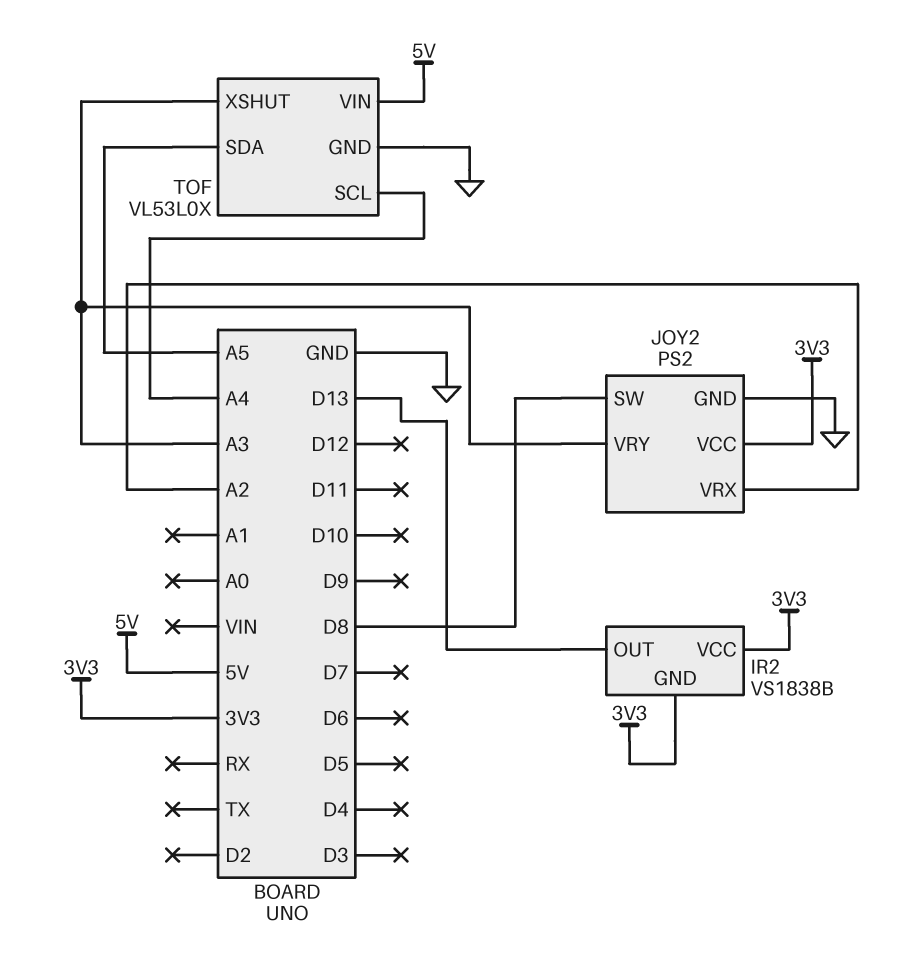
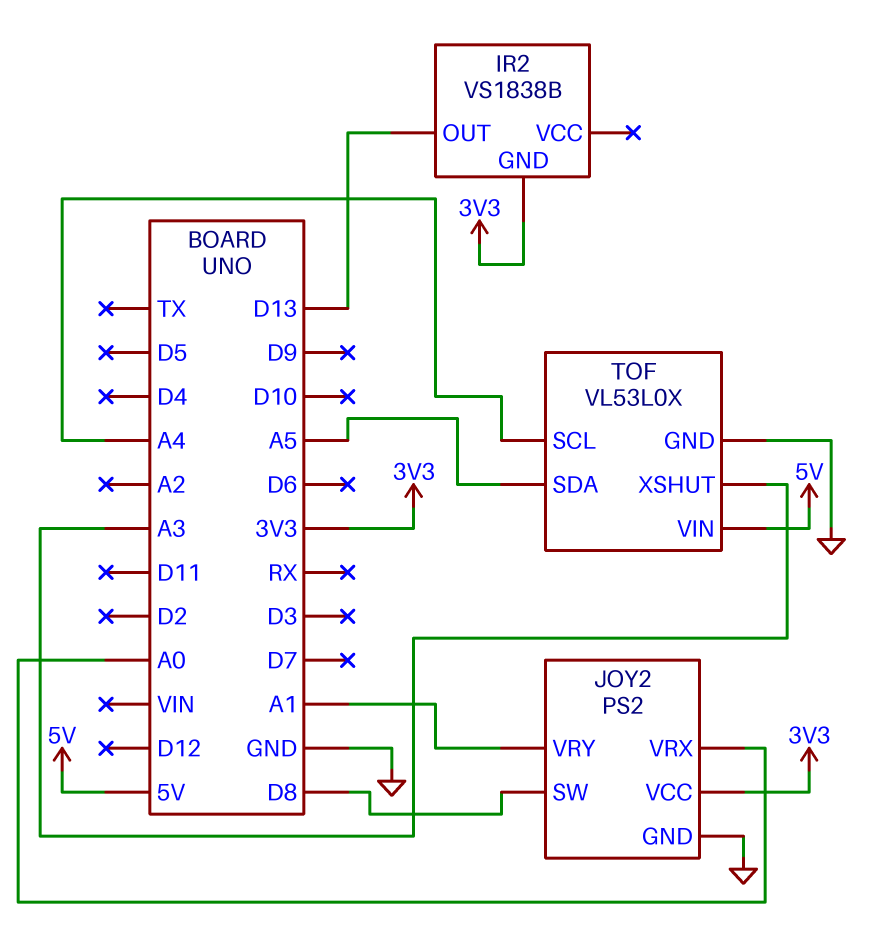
IR2 pin VCC: 3V3 -> none
JOY2 pin VRX: A2 -> A0
JOY2 pin VRY: A3 -> A1

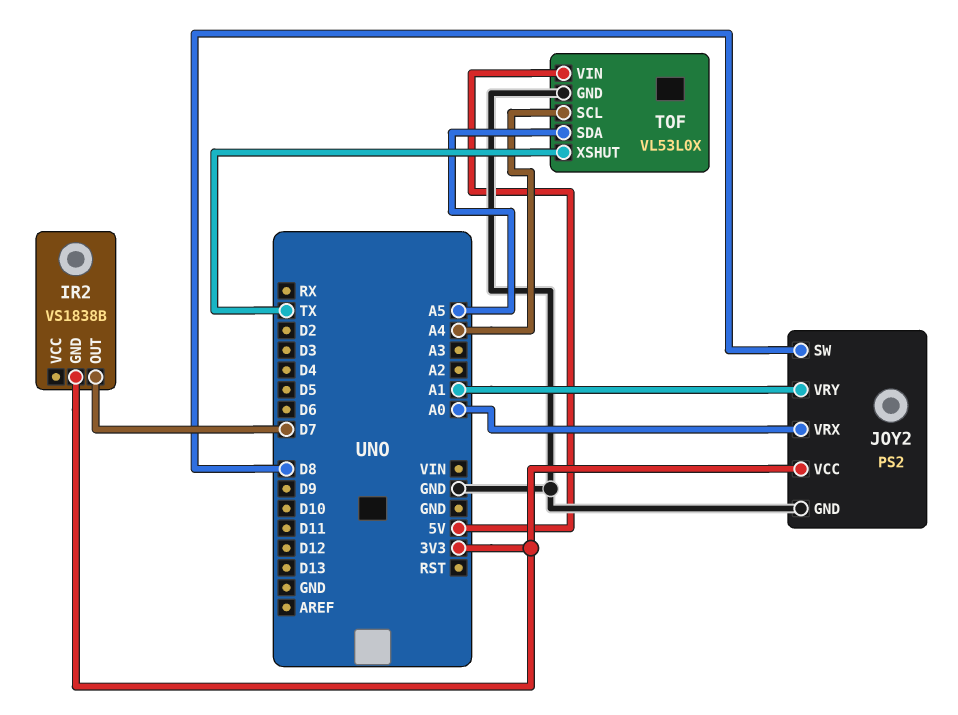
IR2 pin OUT: D13 -> D7
TOF pin XSHUT: A3 -> TX

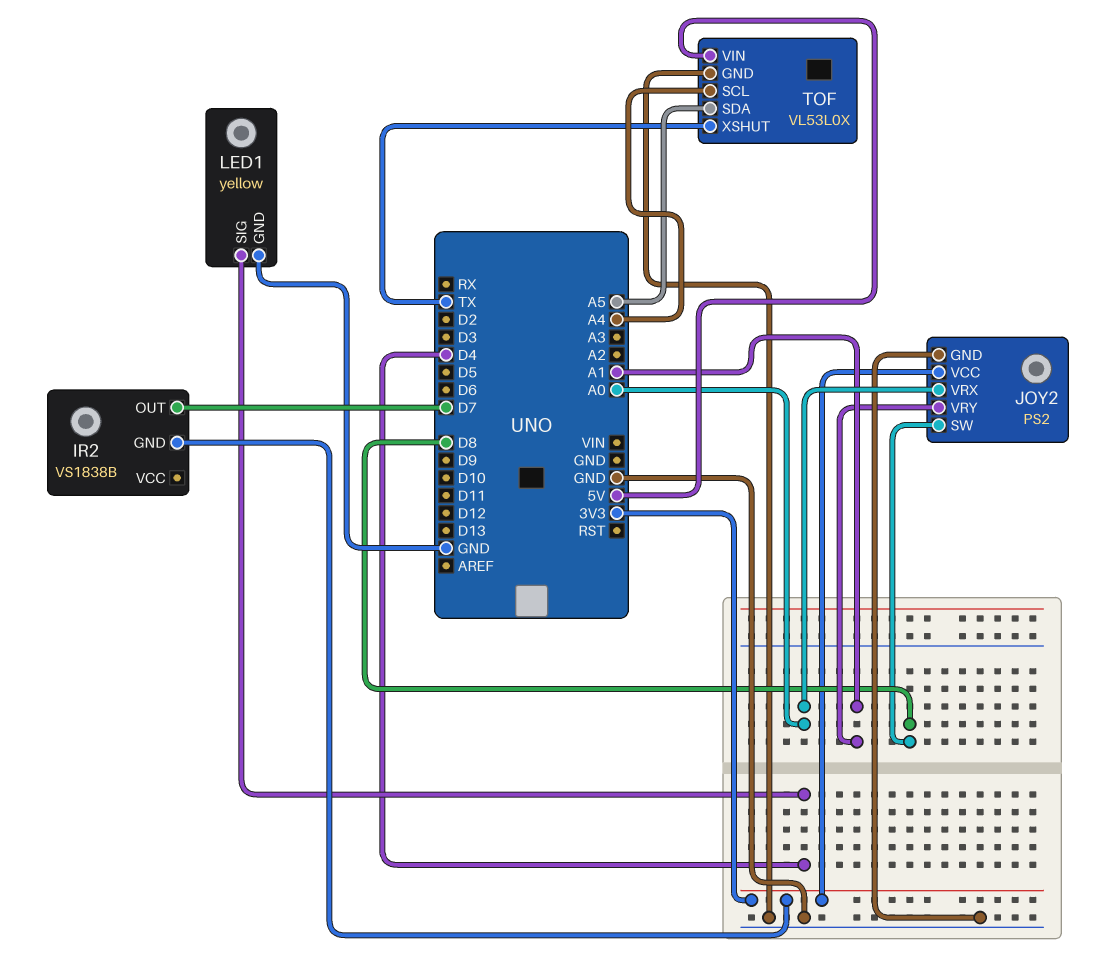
LED1: none -> yellow
LED1 pin GND: none -> GND
LED1 pin SIG: none -> D4

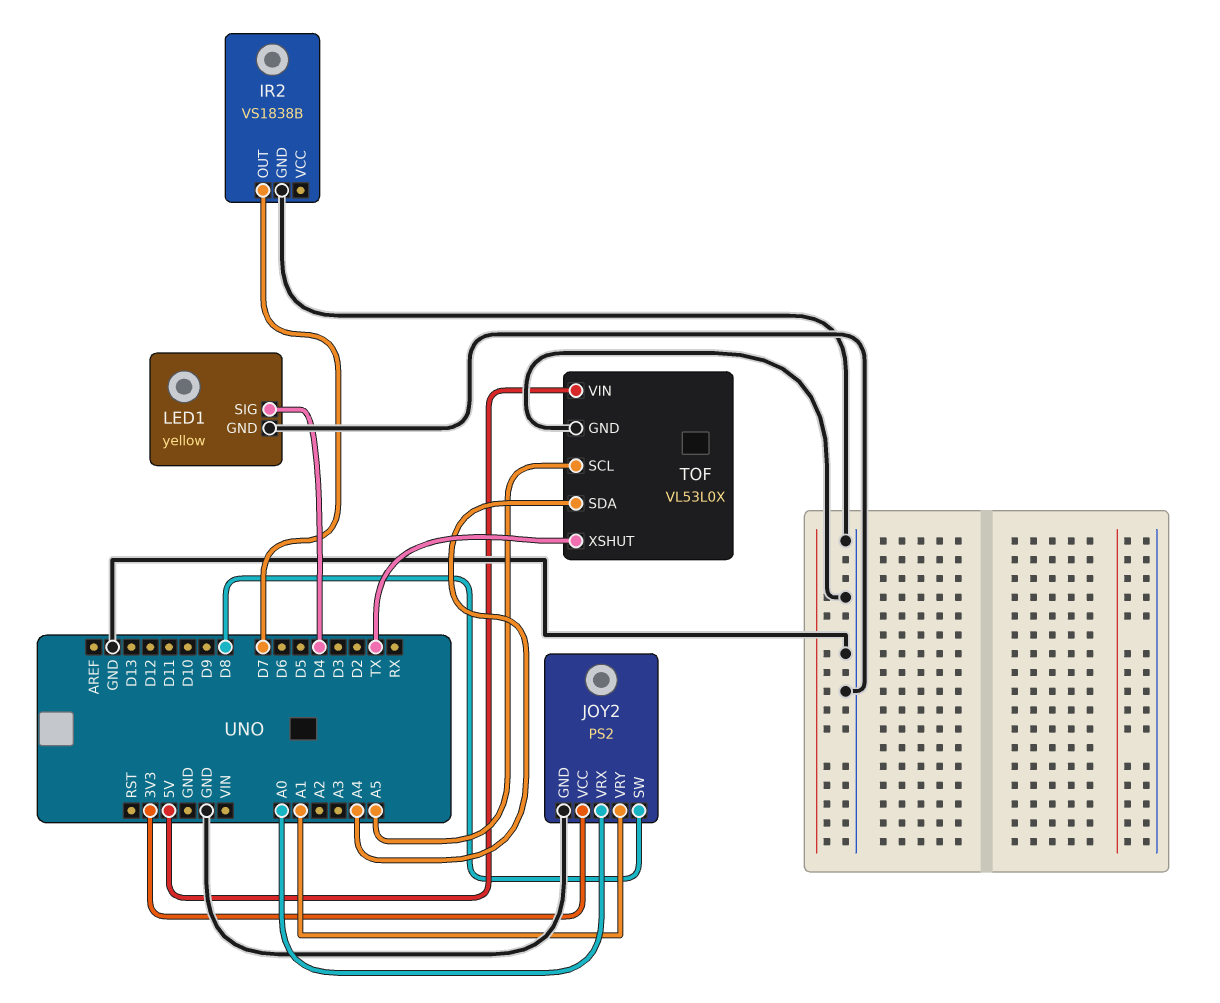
IR2 pin GND: 3V3 -> GND
TOF pin SCL: A4 -> A5
TOF pin SDA: A5 -> A4

